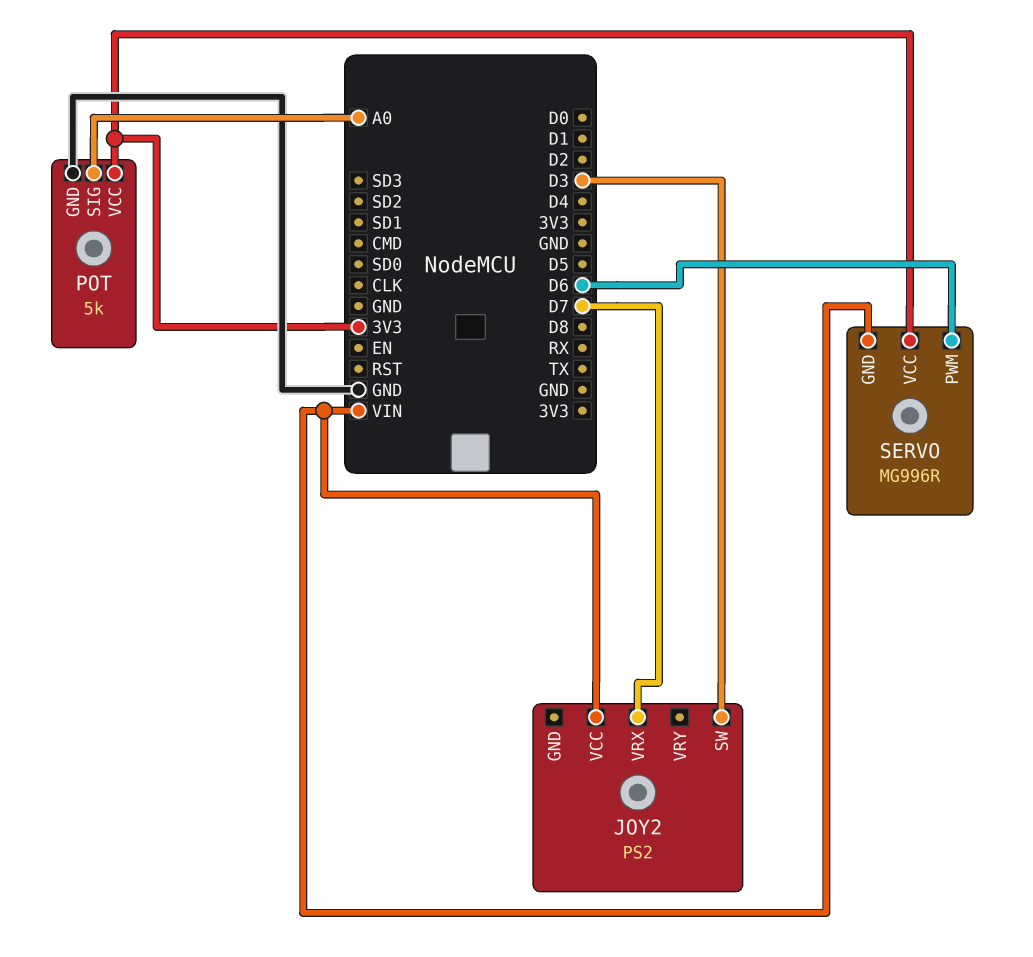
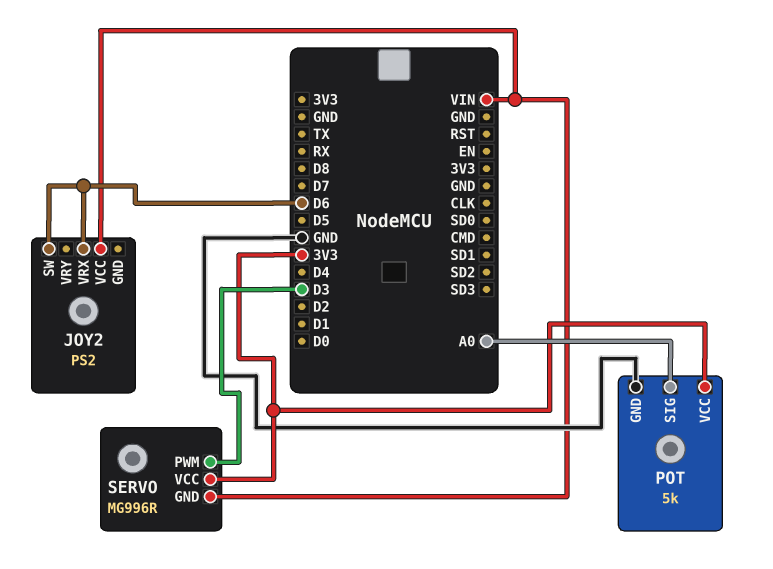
JOY2 pin SW: D3 -> D6
JOY2 pin VRX: D7 -> D6
SERVO pin PWM: D6 -> D3

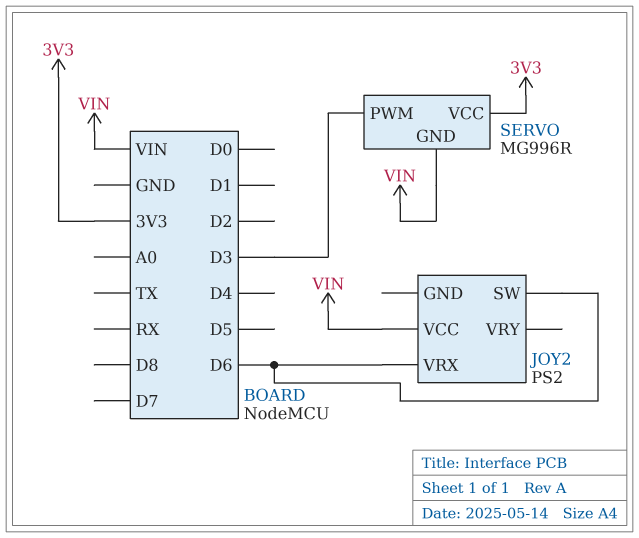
POT: 5k -> none
POT pin GND: GND -> none
POT pin SIG: A0 -> none
POT pin VCC: 3V3 -> none

